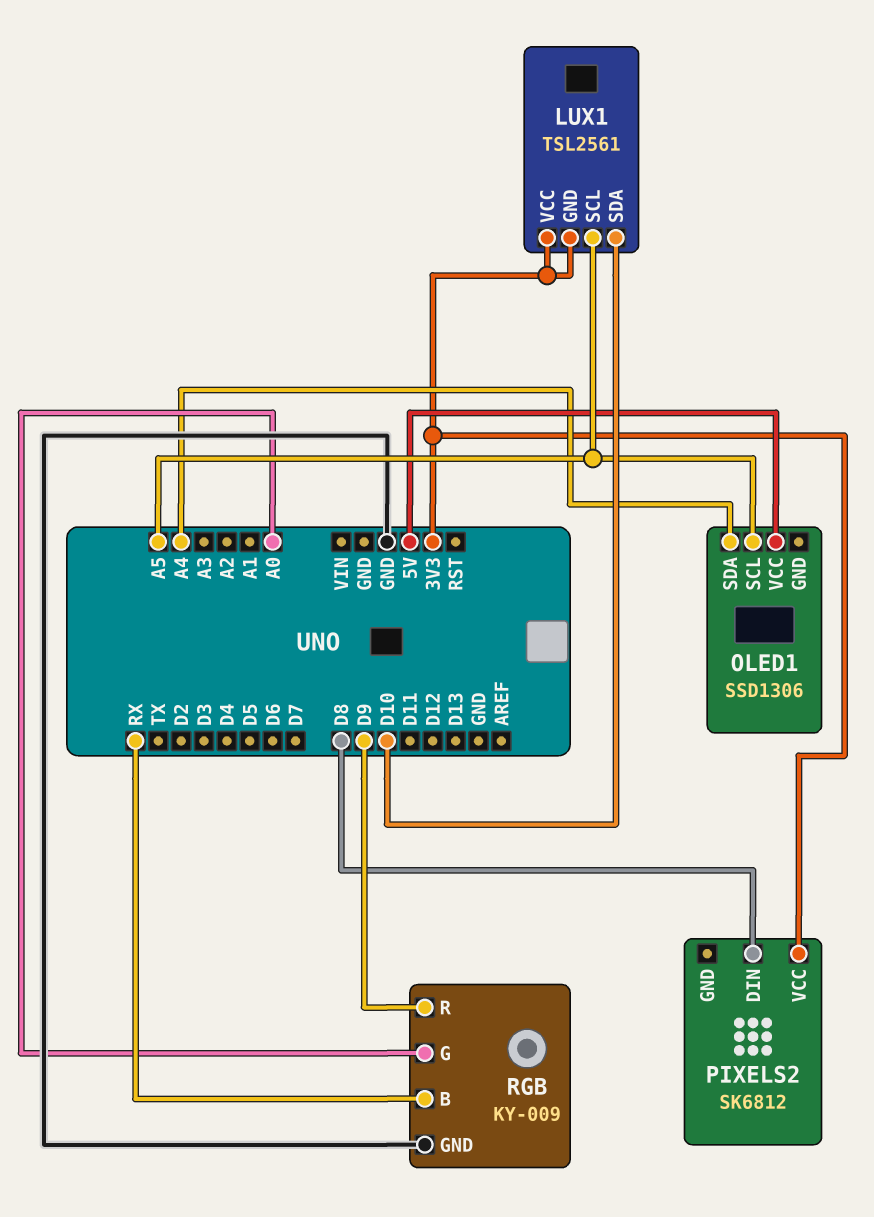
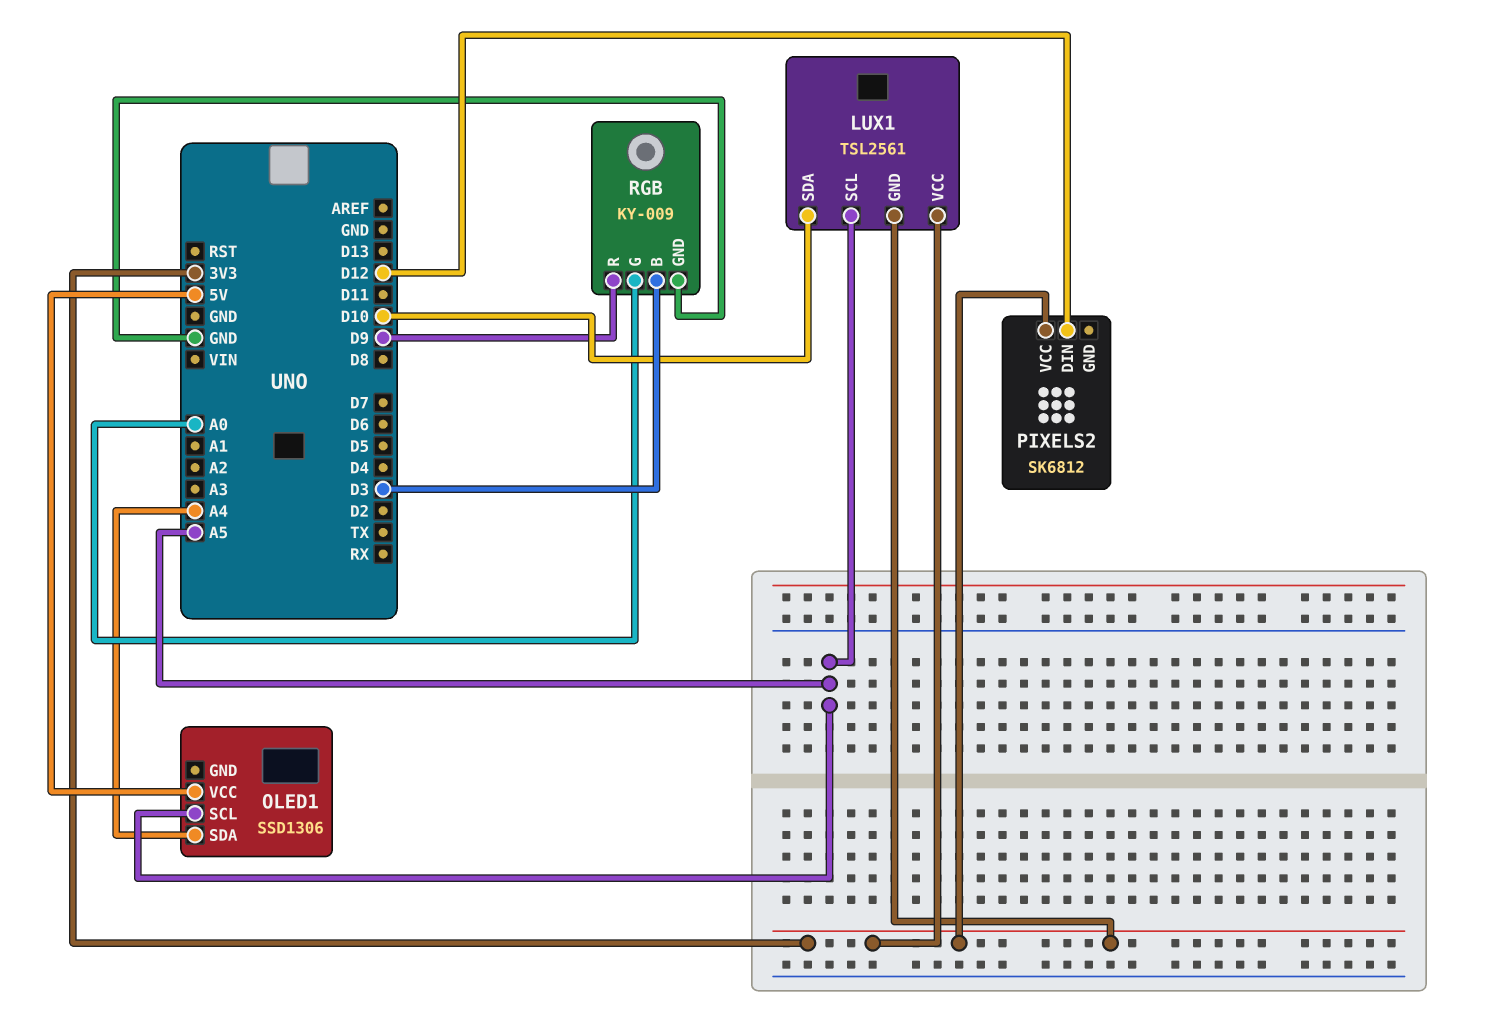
PIXELS2 pin DIN: D8 -> D12
RGB pin B: RX -> D3

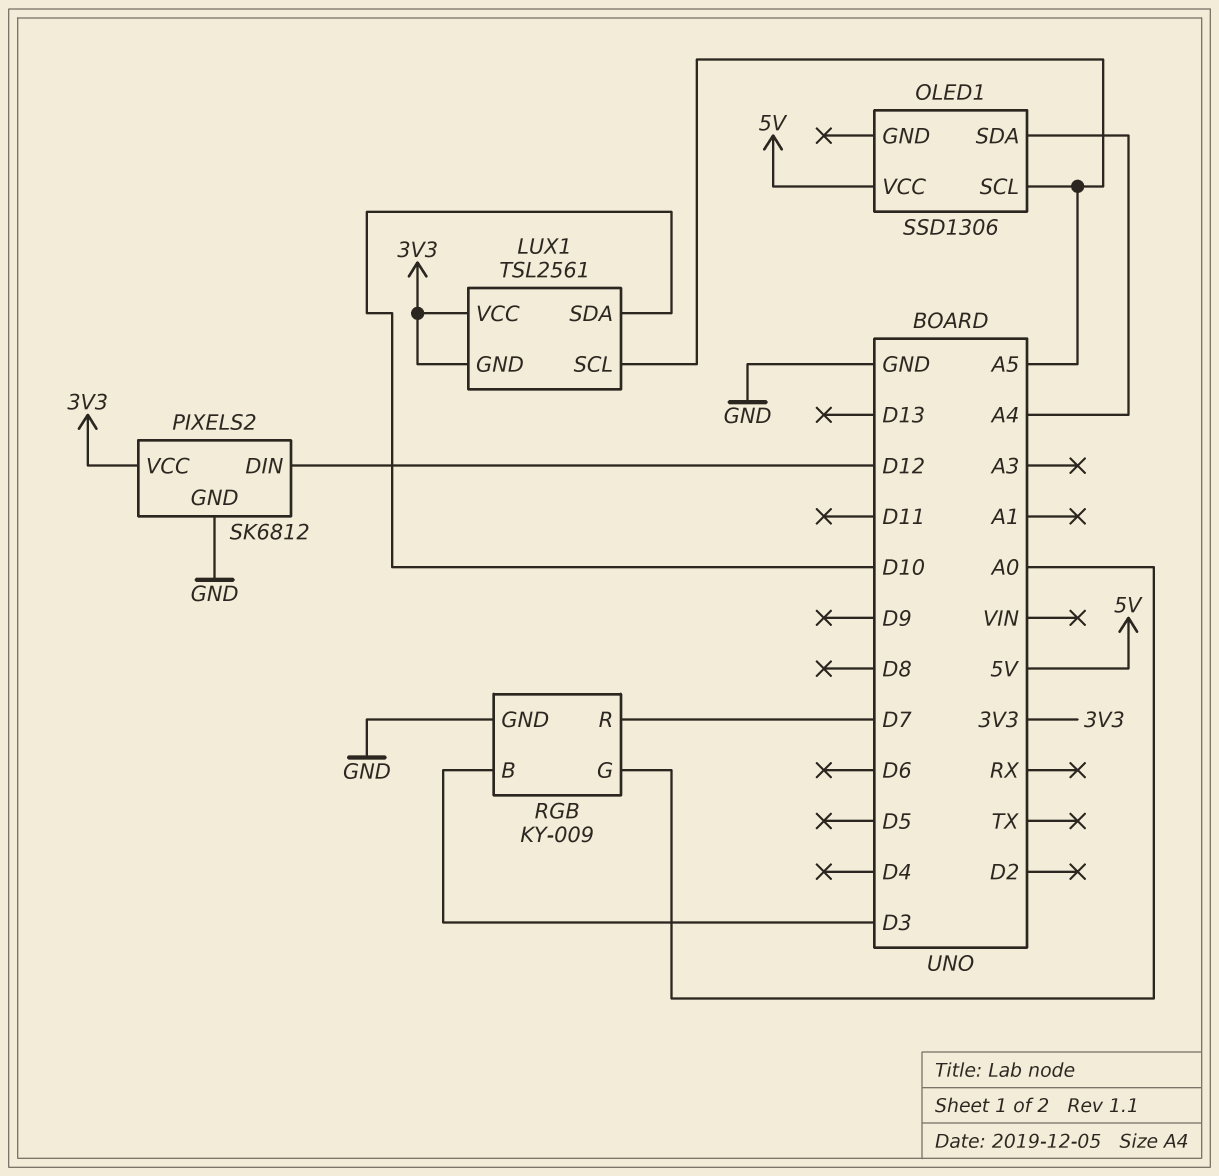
PIXELS2 pin GND: none -> GND
RGB pin R: D9 -> D7

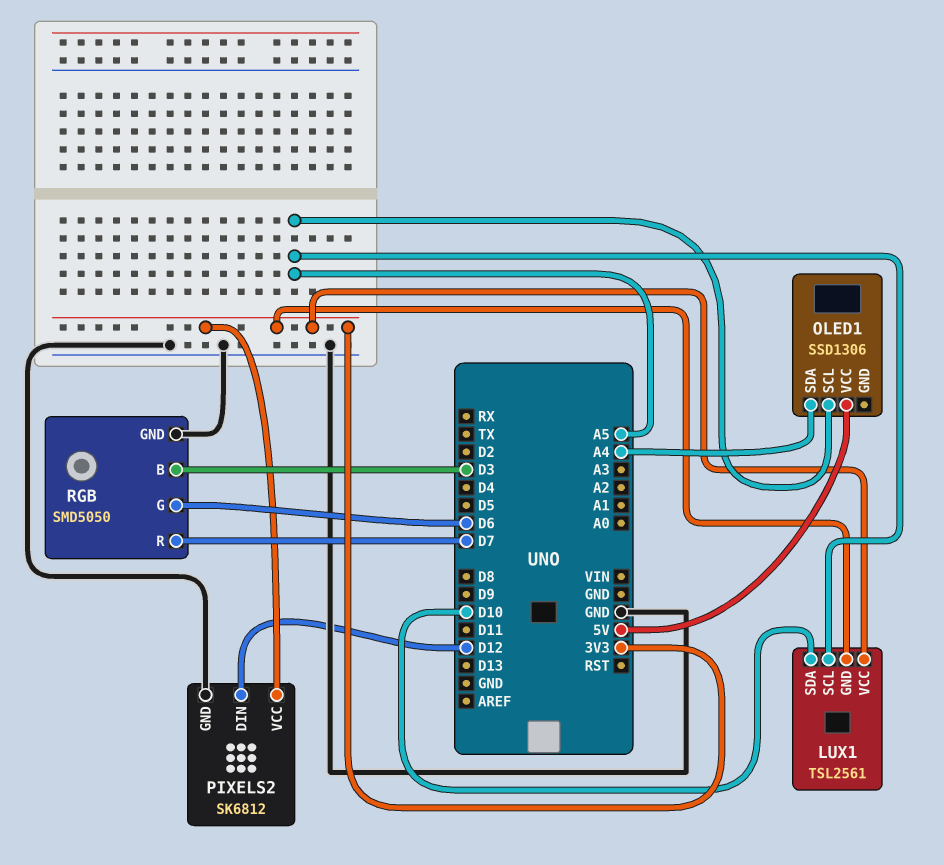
RGB: KY-009 -> SMD5050
RGB pin G: A0 -> D6

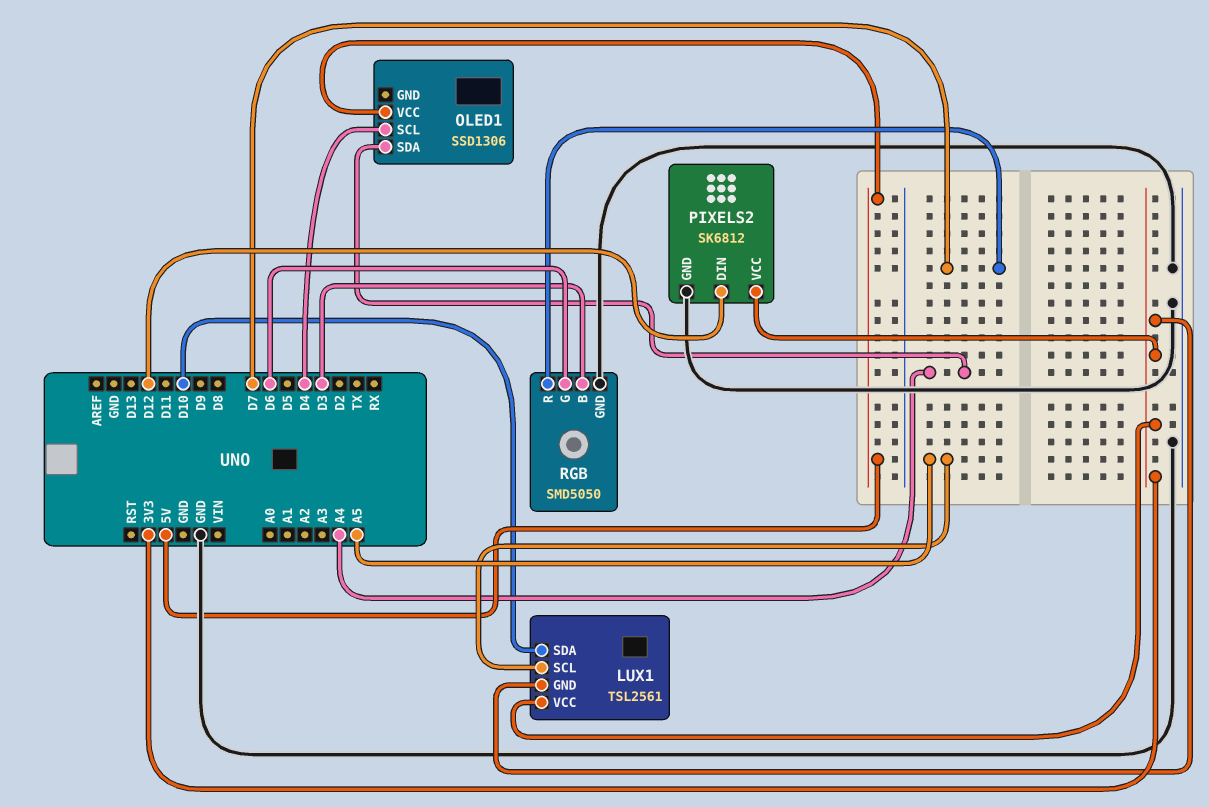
OLED1 pin SCL: A5 -> D4

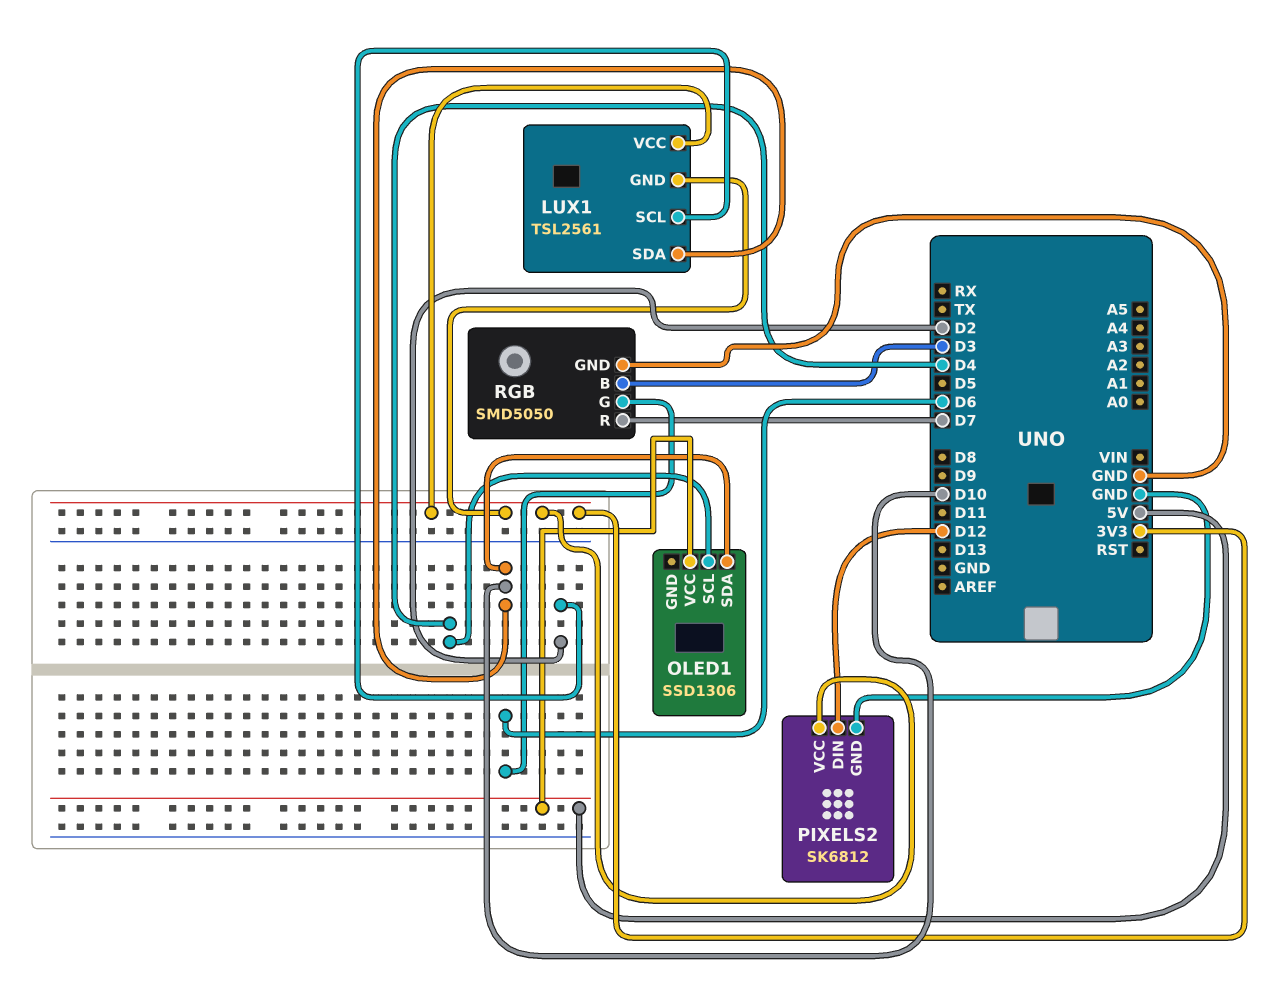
LUX1 pin SCL: A5 -> D2
OLED1 pin SDA: A4 -> D10

